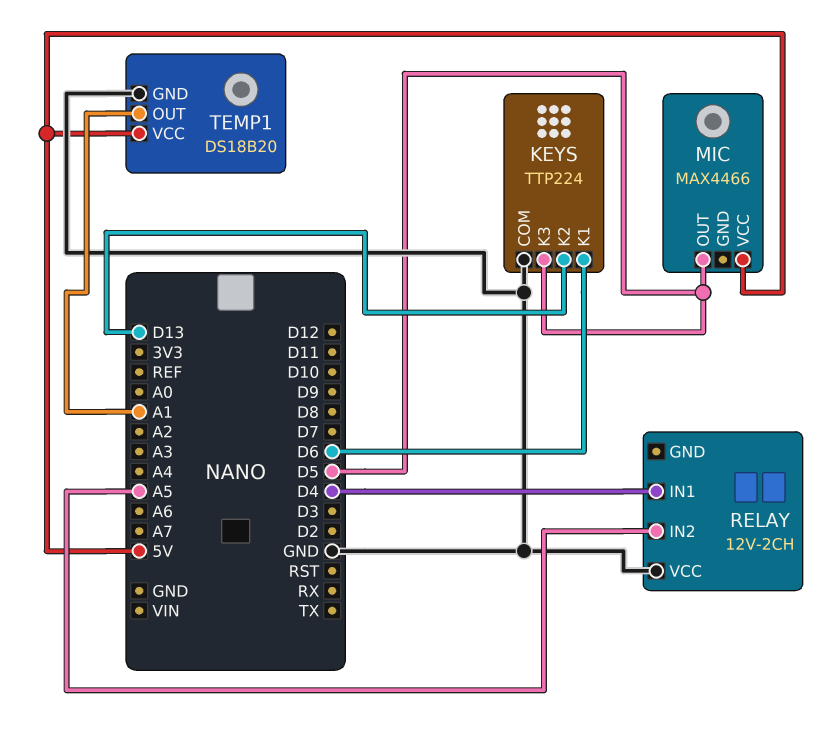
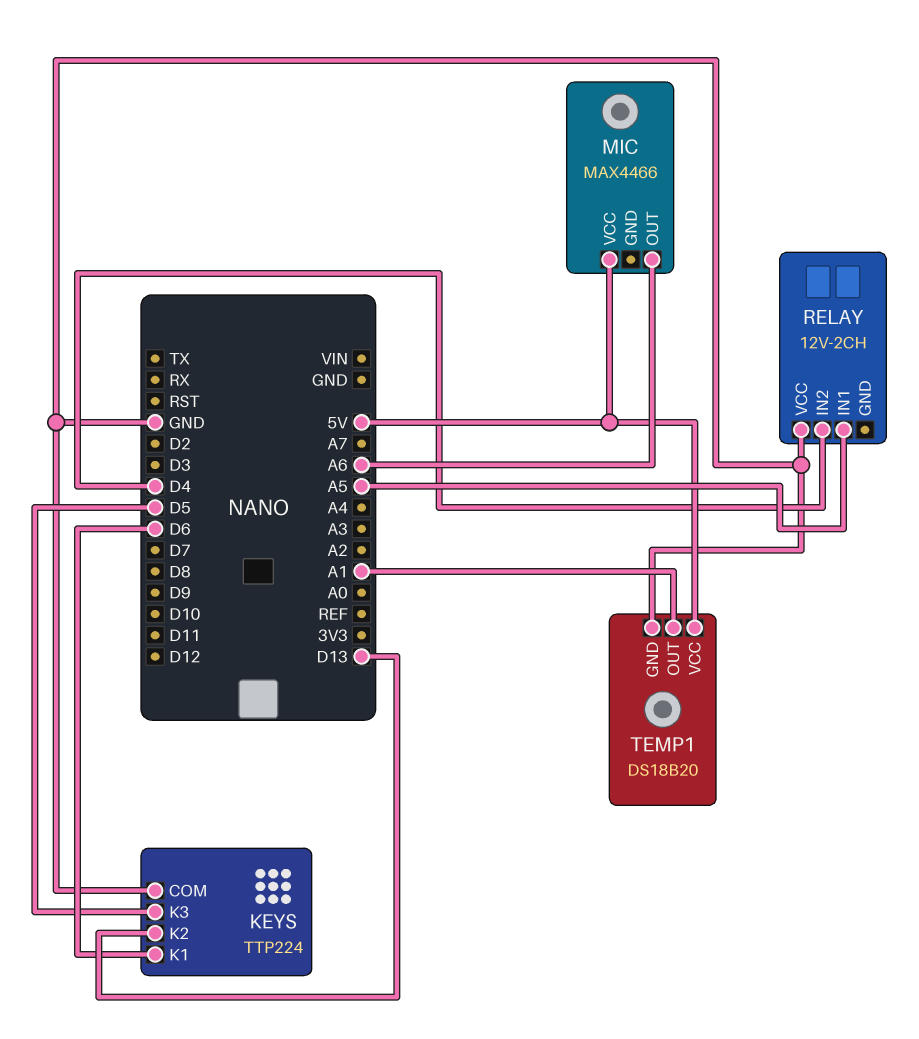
MIC pin OUT: D5 -> A6
RELAY pin IN1: D4 -> A5
RELAY pin IN2: A5 -> D4

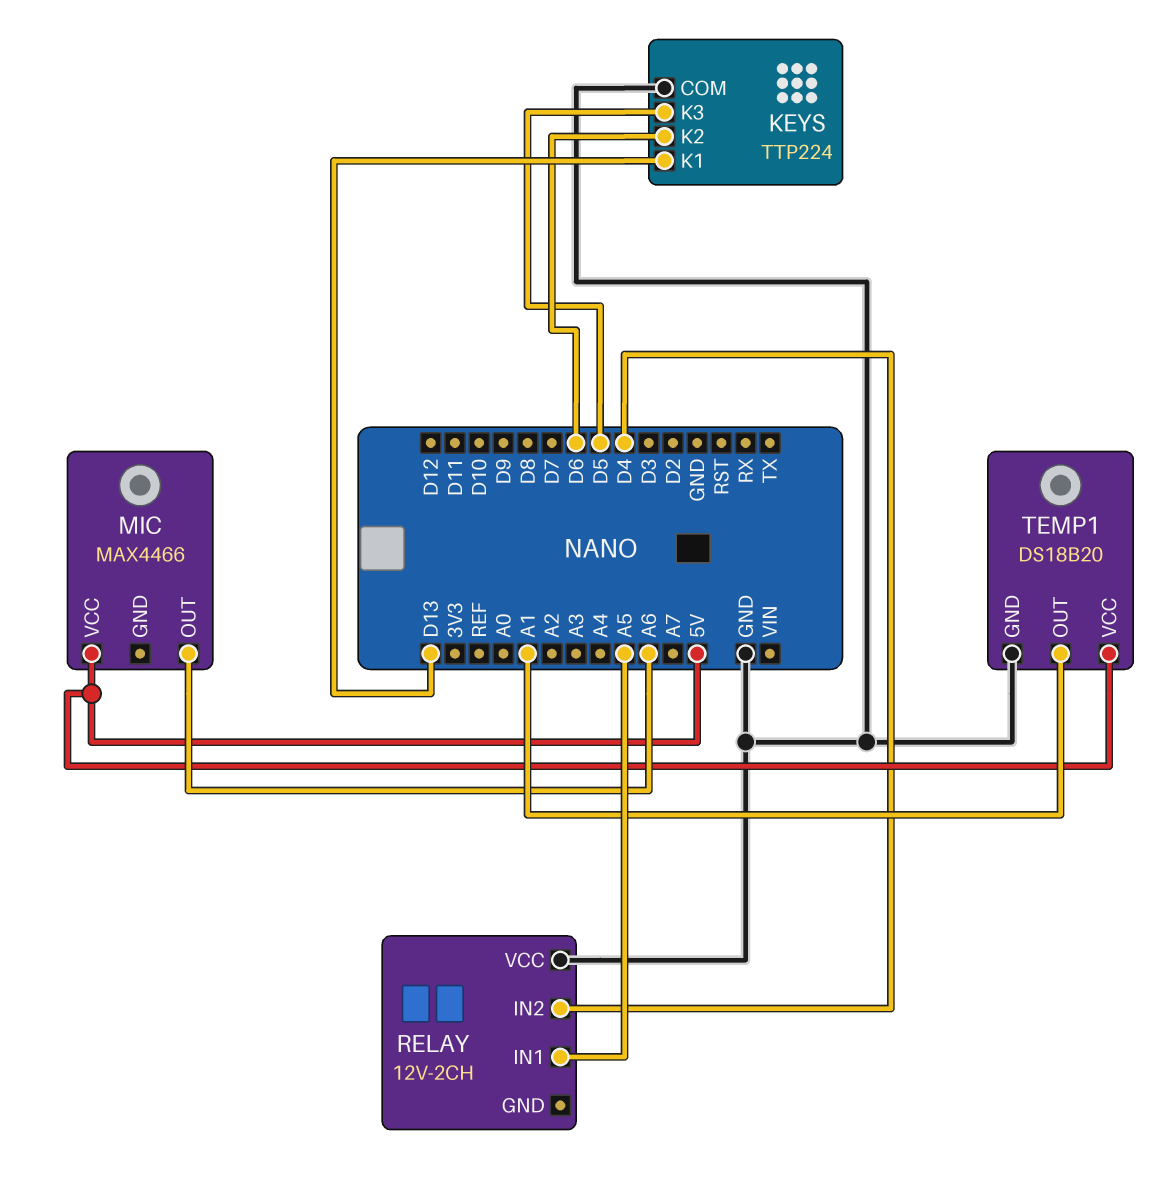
KEYS pin K1: D6 -> D13
KEYS pin K2: D13 -> D6

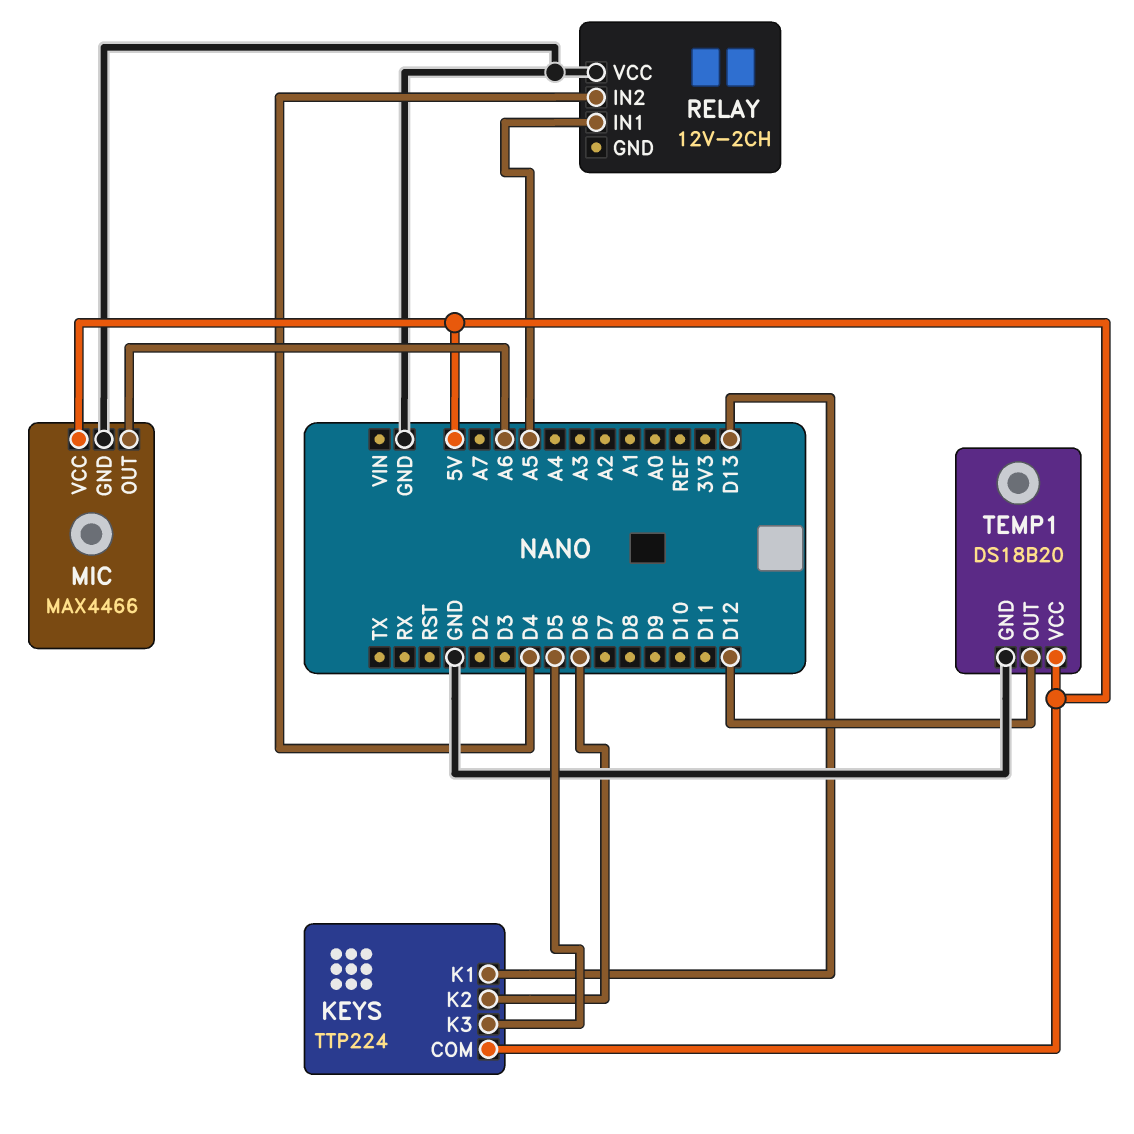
KEYS pin COM: GND -> 5V
MIC pin GND: none -> GND
TEMP1 pin OUT: A1 -> D12

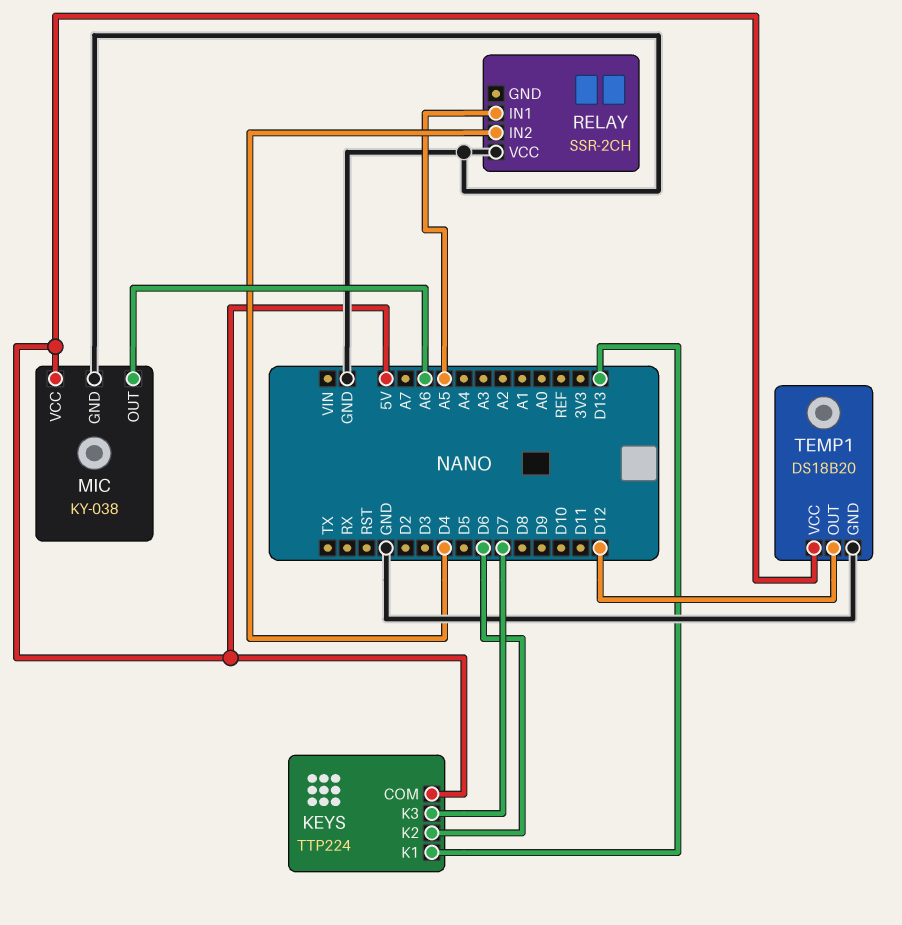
KEYS pin K3: D5 -> D7
MIC: MAX4466 -> KY-038
RELAY: 12V-2CH -> SSR-2CH

